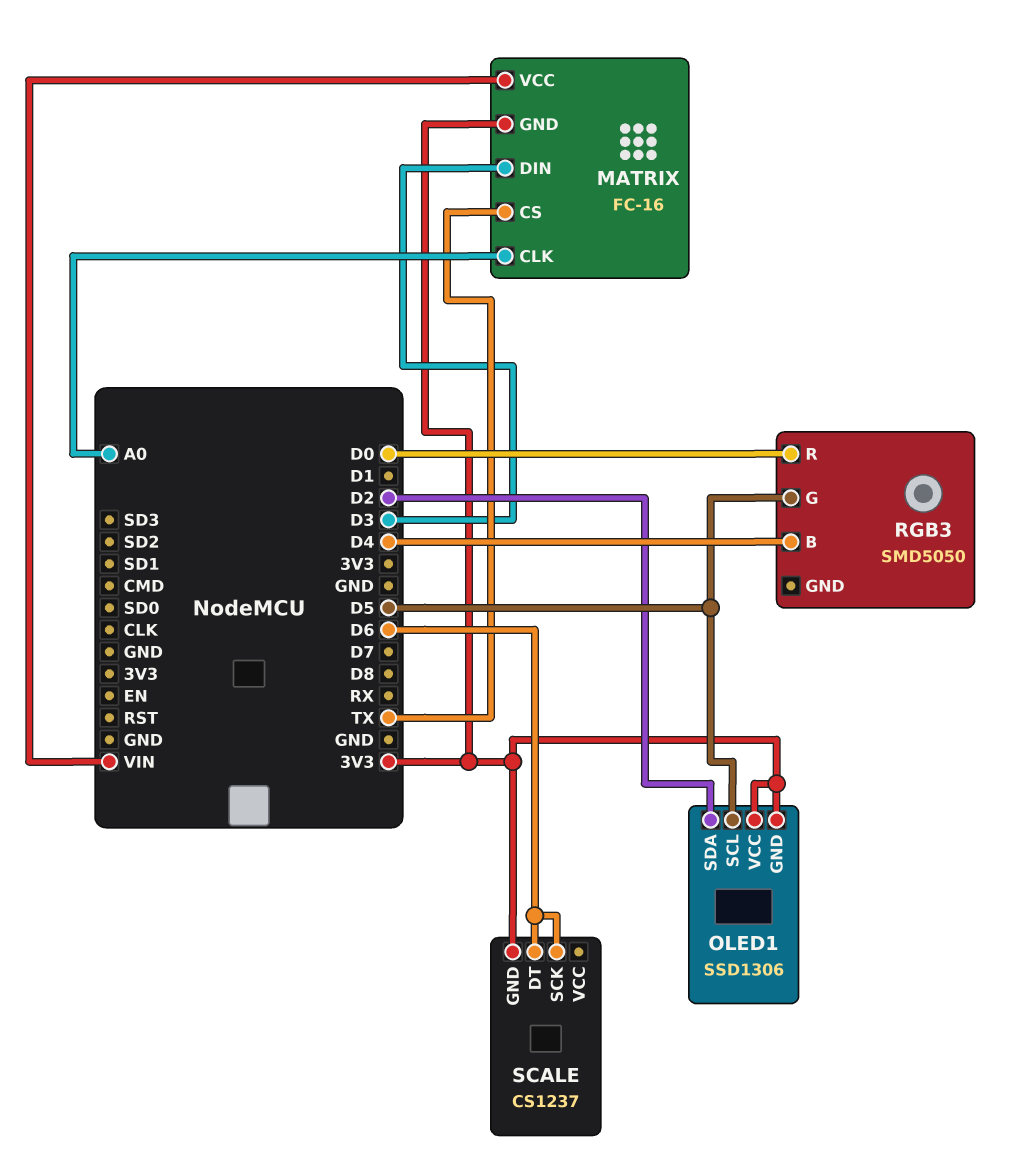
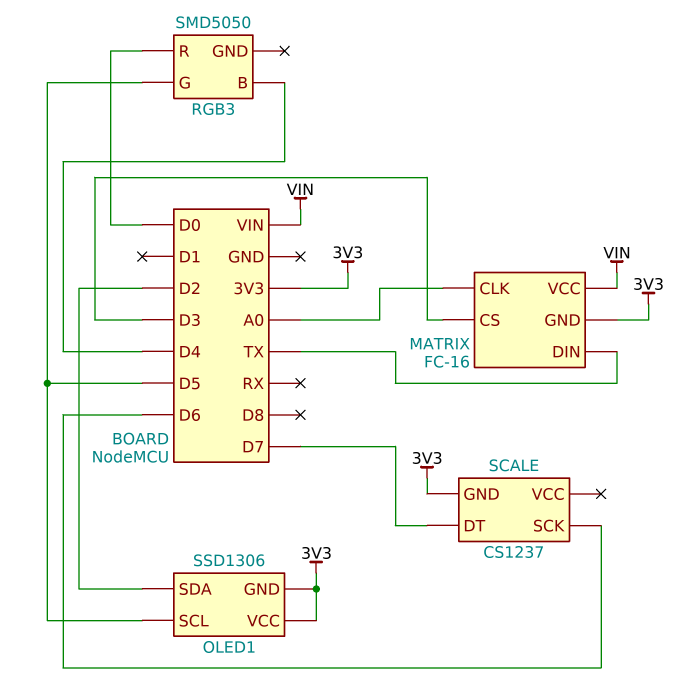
MATRIX pin CS: TX -> D3
MATRIX pin DIN: D3 -> TX
SCALE pin DT: D6 -> D7

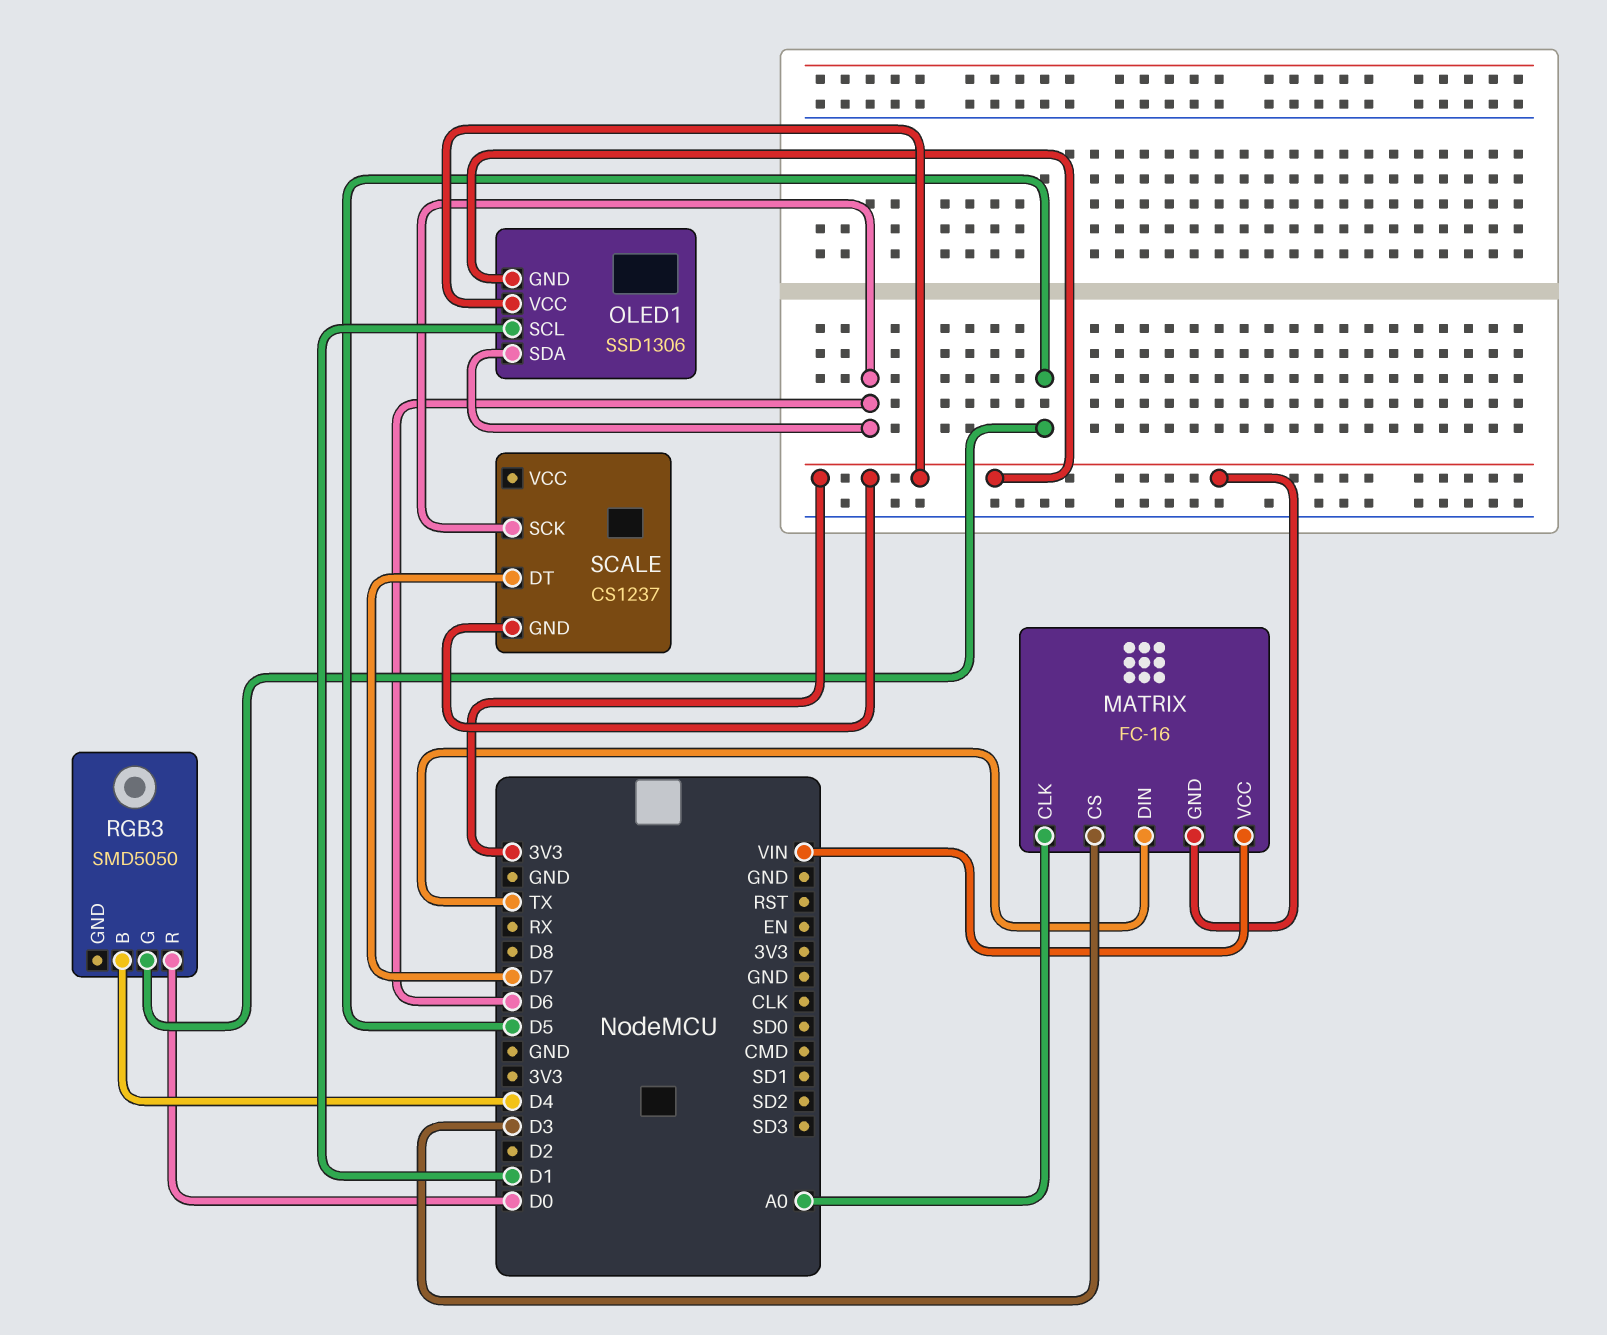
OLED1 pin SCL: D5 -> D1
OLED1 pin SDA: D2 -> D6

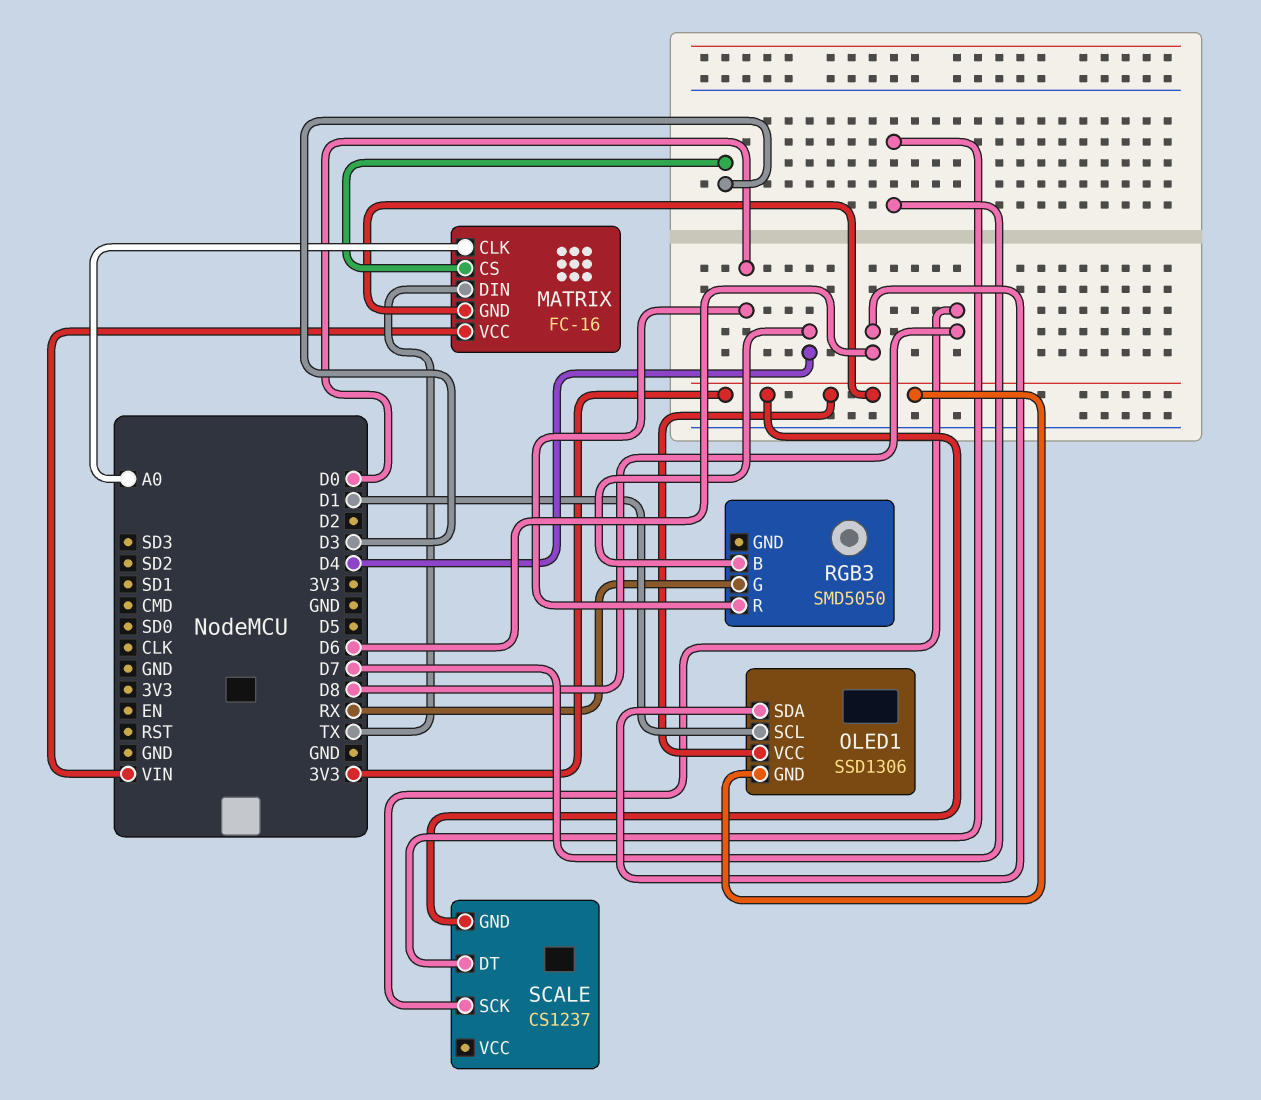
RGB3 pin G: D5 -> RX
SCALE pin SCK: D6 -> D8

